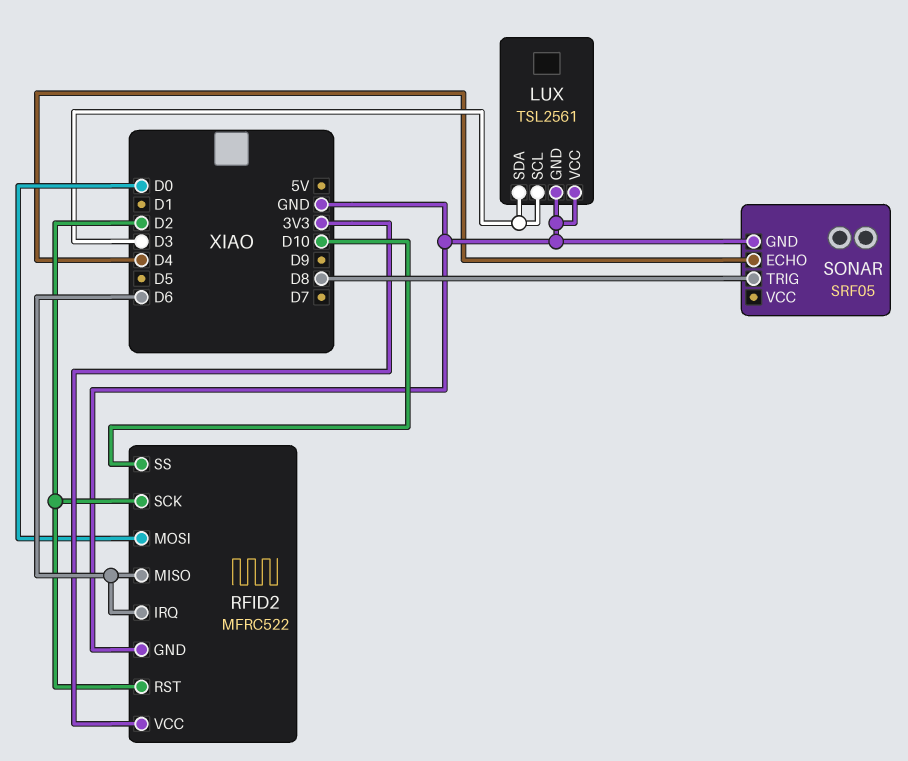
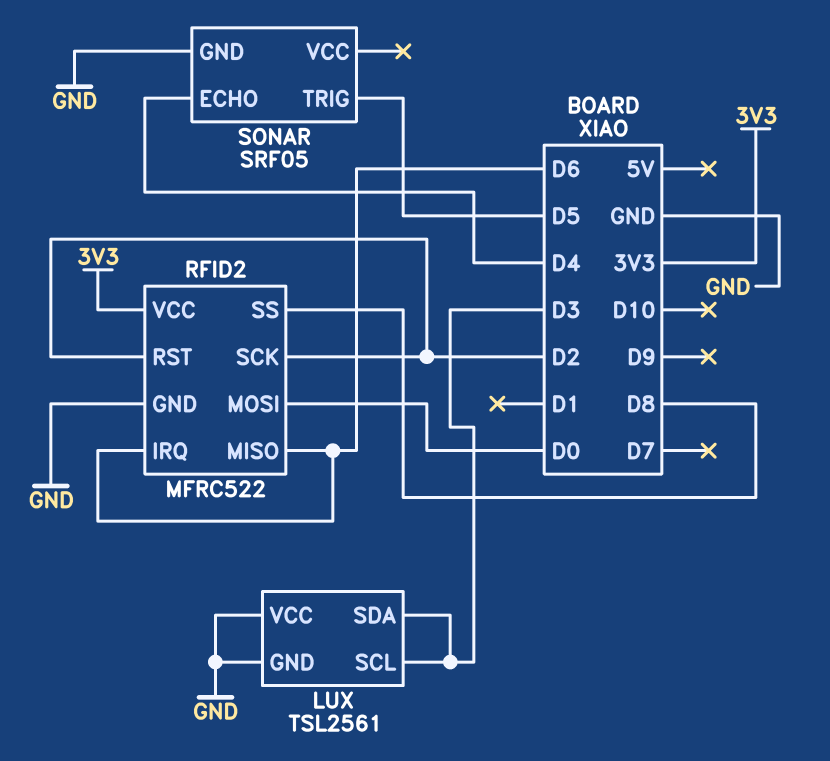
RFID2 pin SS: D10 -> D8
SONAR pin TRIG: D8 -> D5

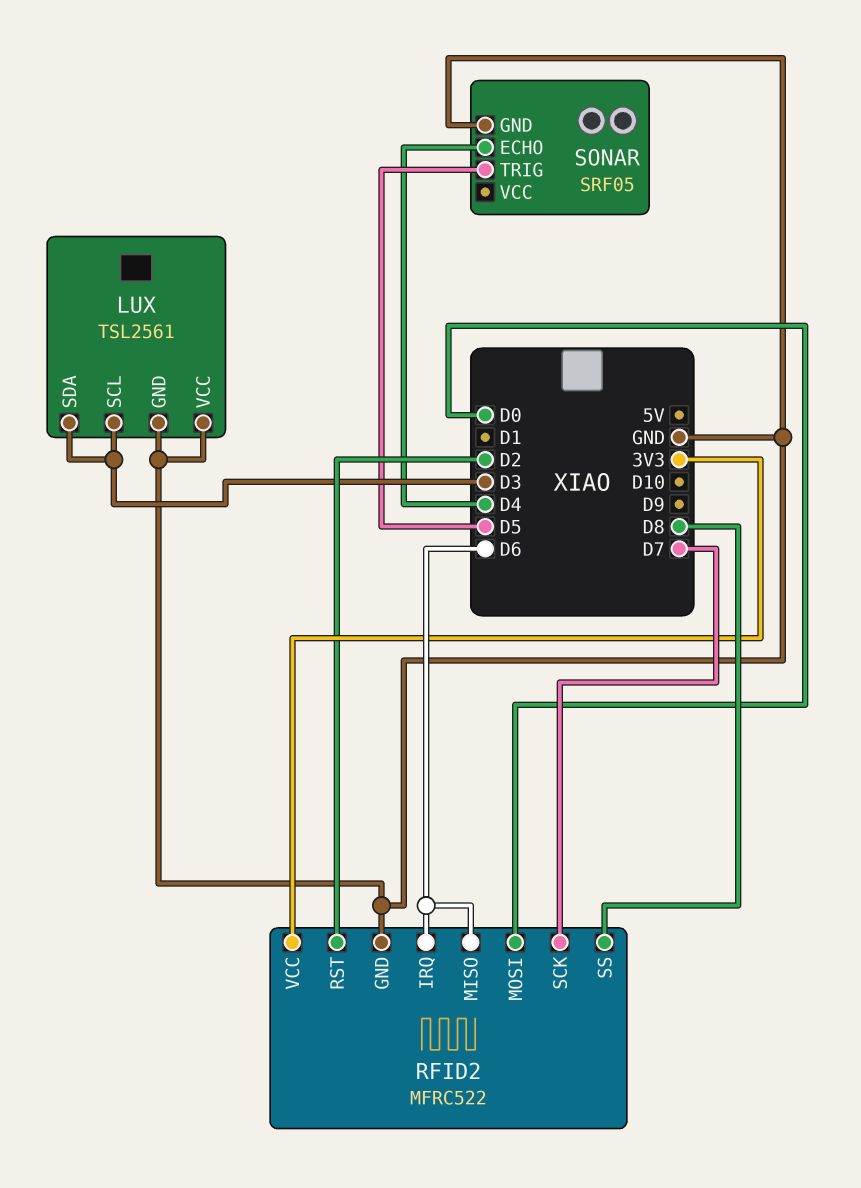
RFID2 pin SCK: D2 -> D7

